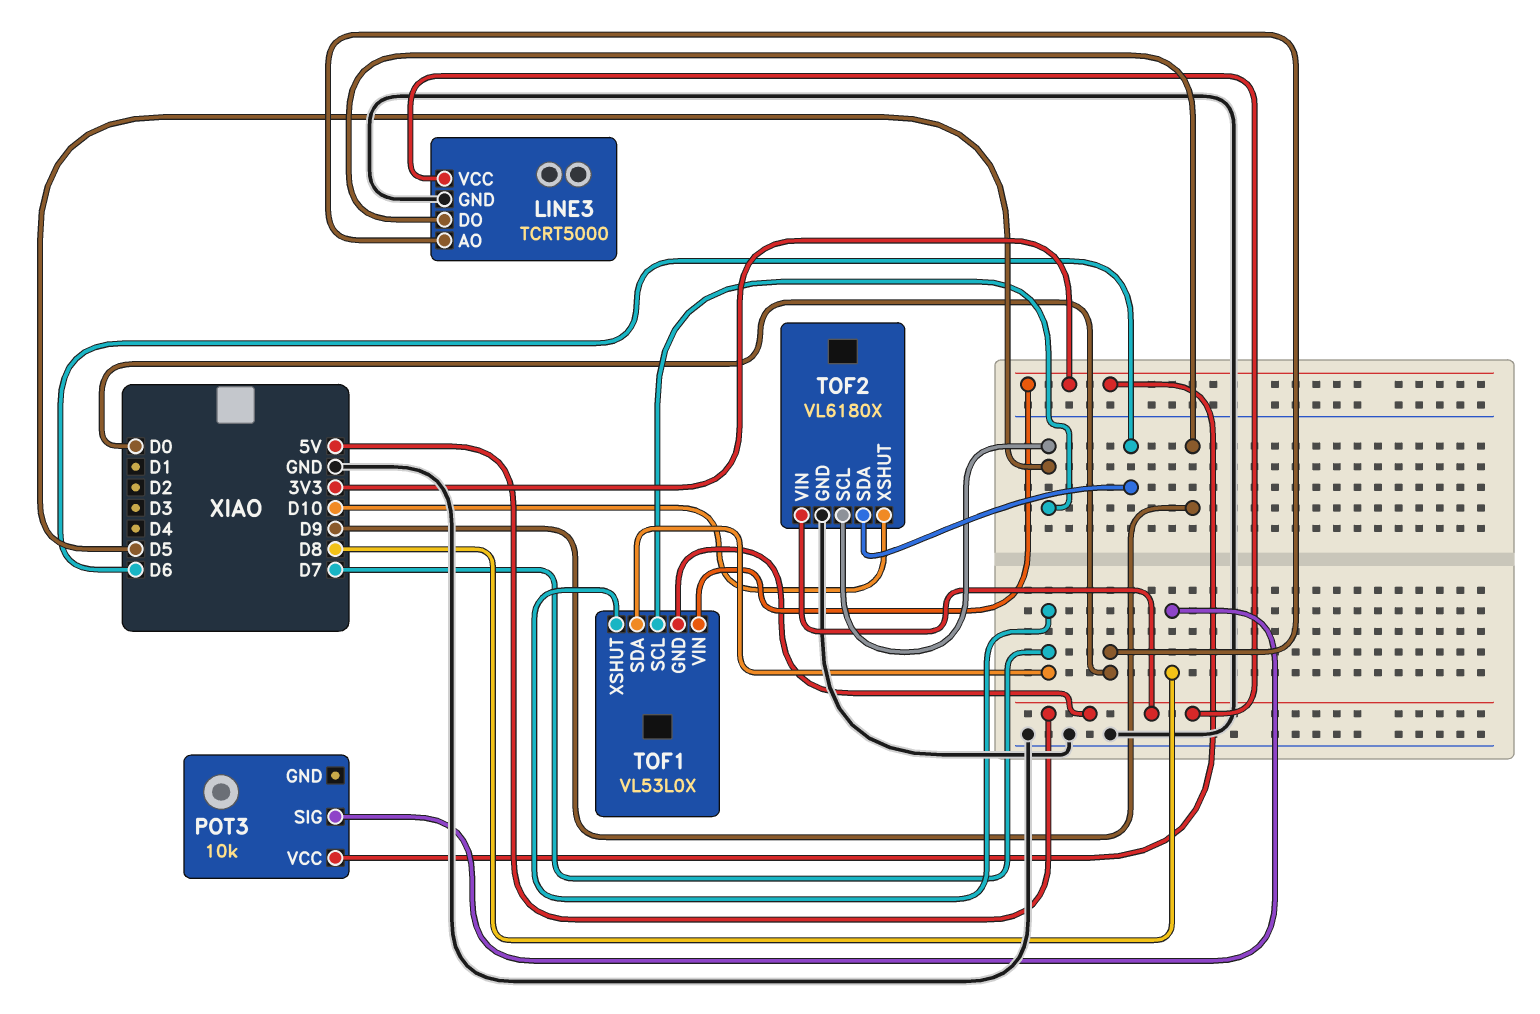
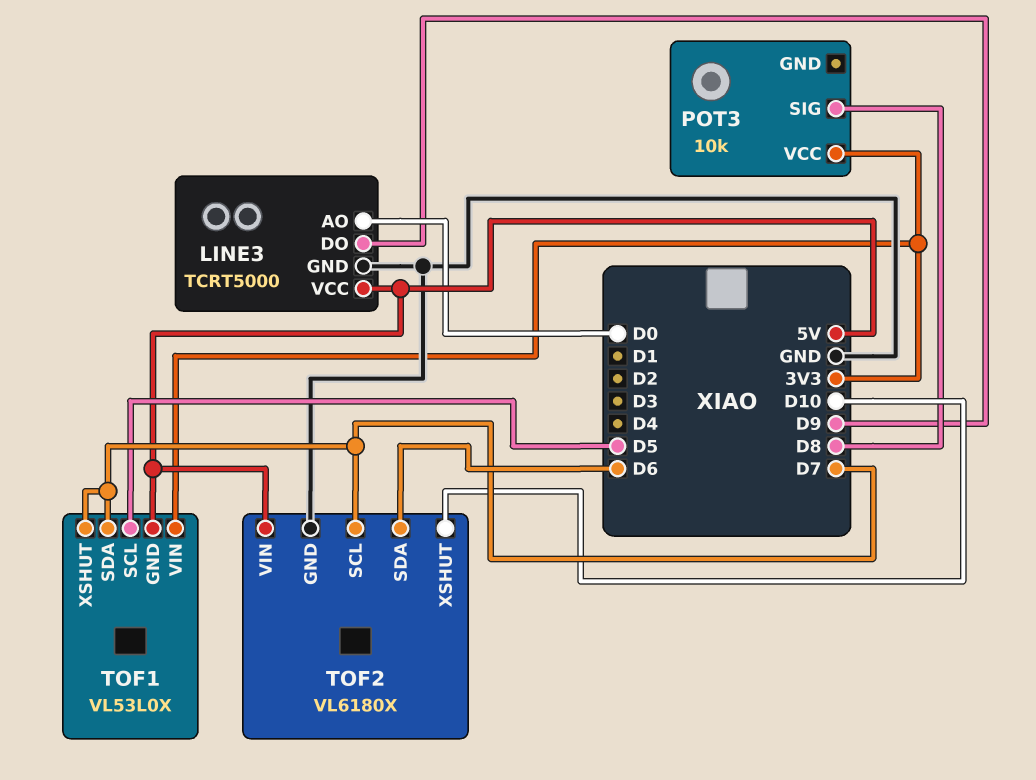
TOF2 pin SCL: D5 -> D7

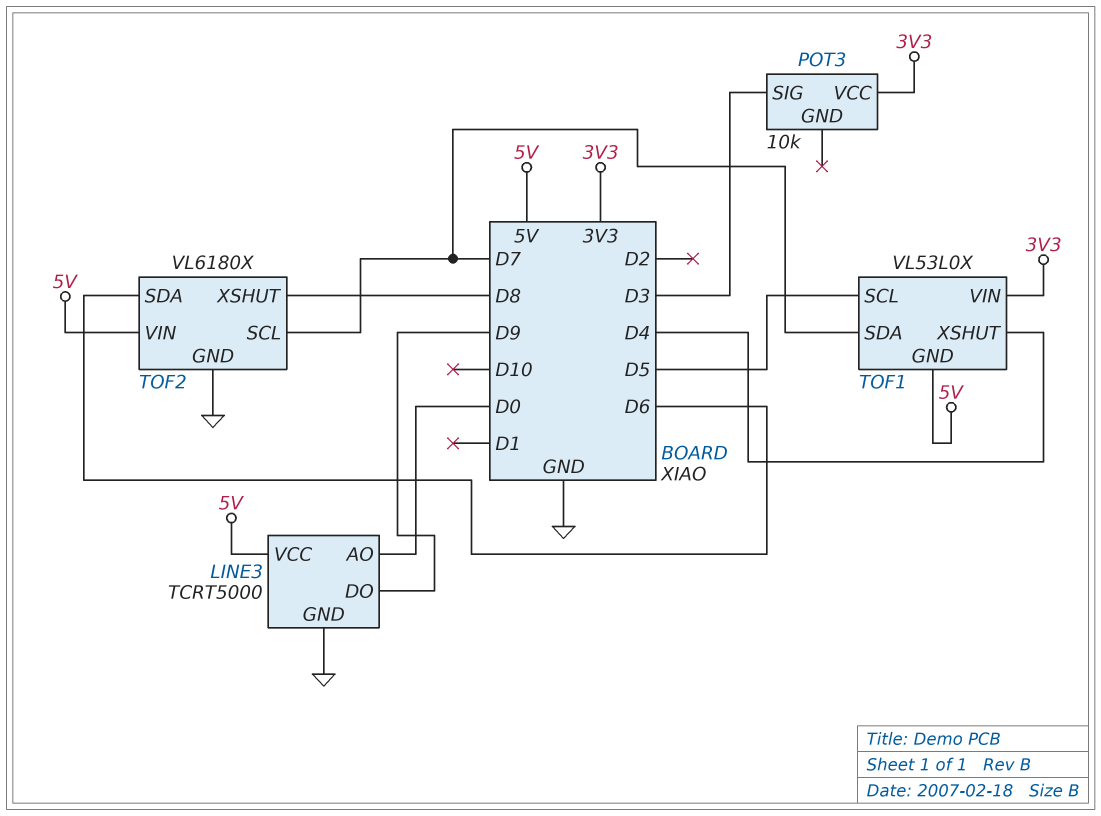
POT3 pin SIG: D8 -> D3
TOF1 pin XSHUT: D7 -> D4
TOF2 pin XSHUT: D10 -> D8

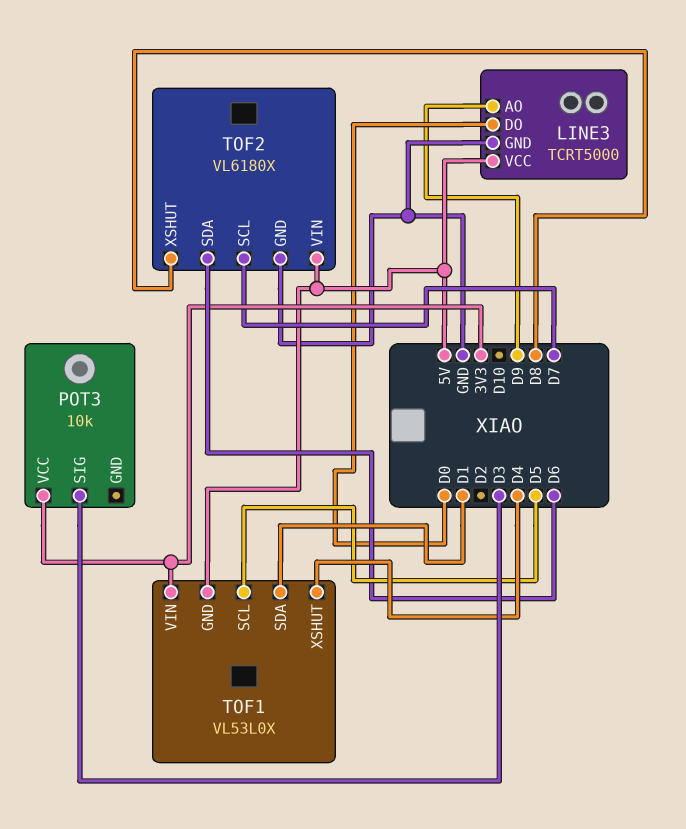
LINE3 pin AO: D0 -> D9
LINE3 pin DO: D9 -> D0
TOF1 pin SDA: D7 -> D1

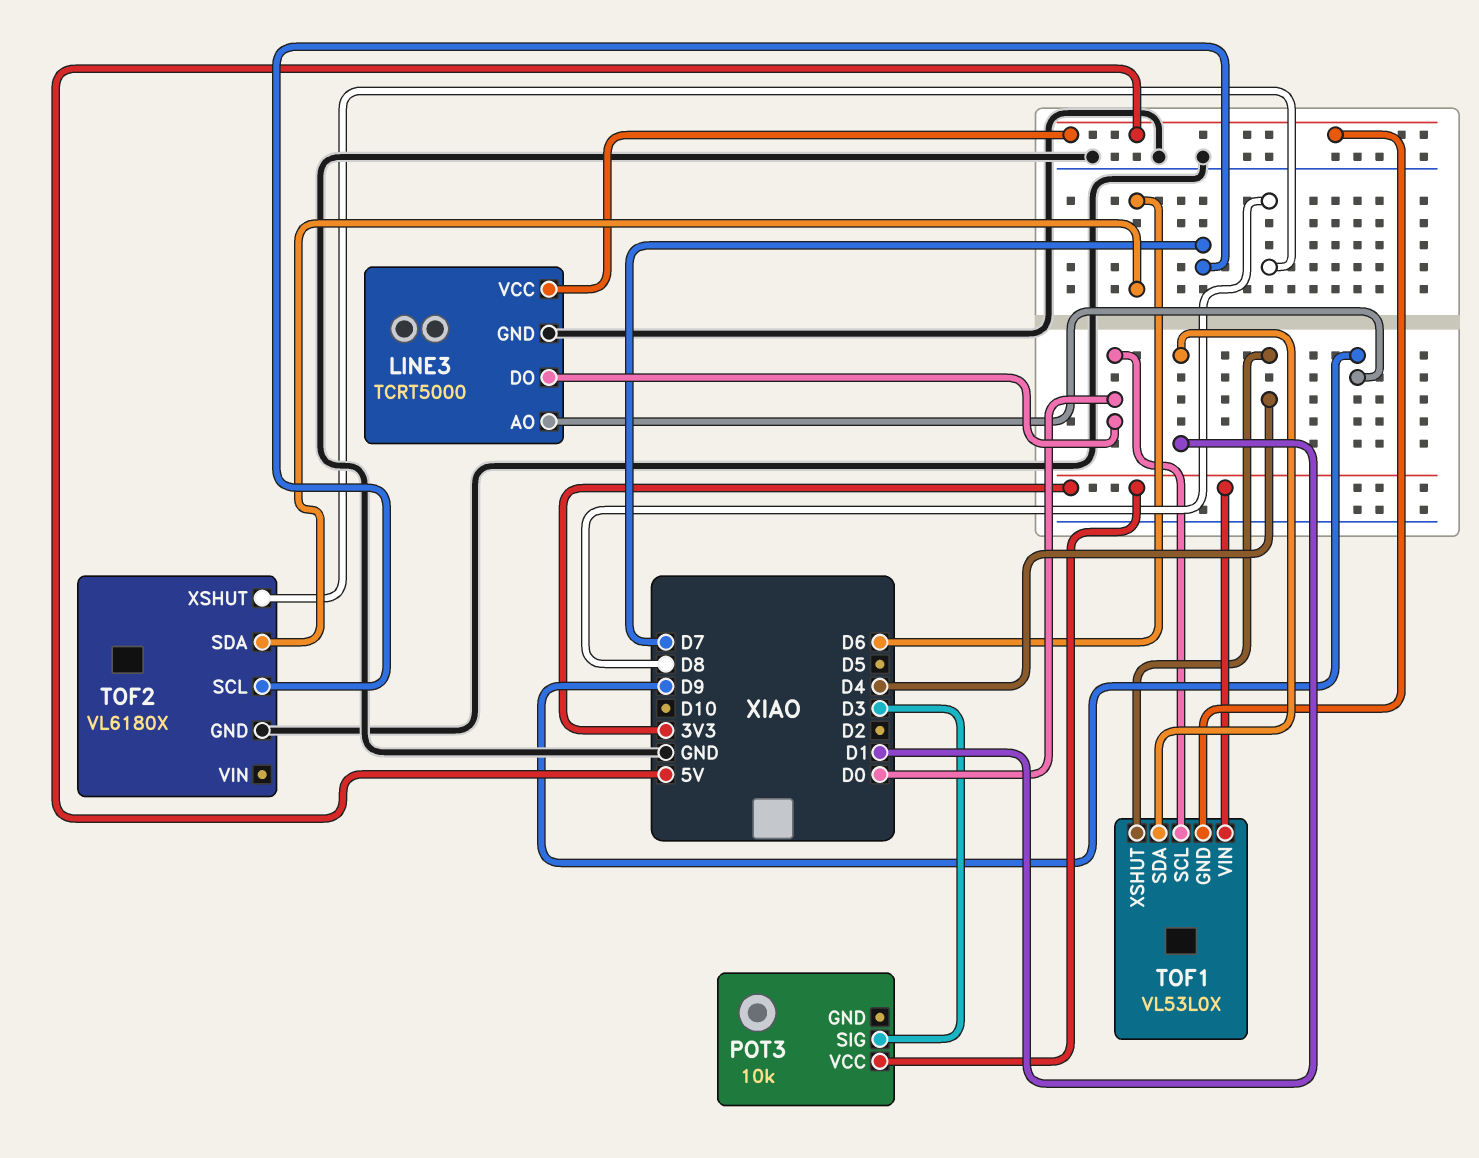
TOF1 pin SCL: D5 -> D0
TOF2 pin VIN: 5V -> none

